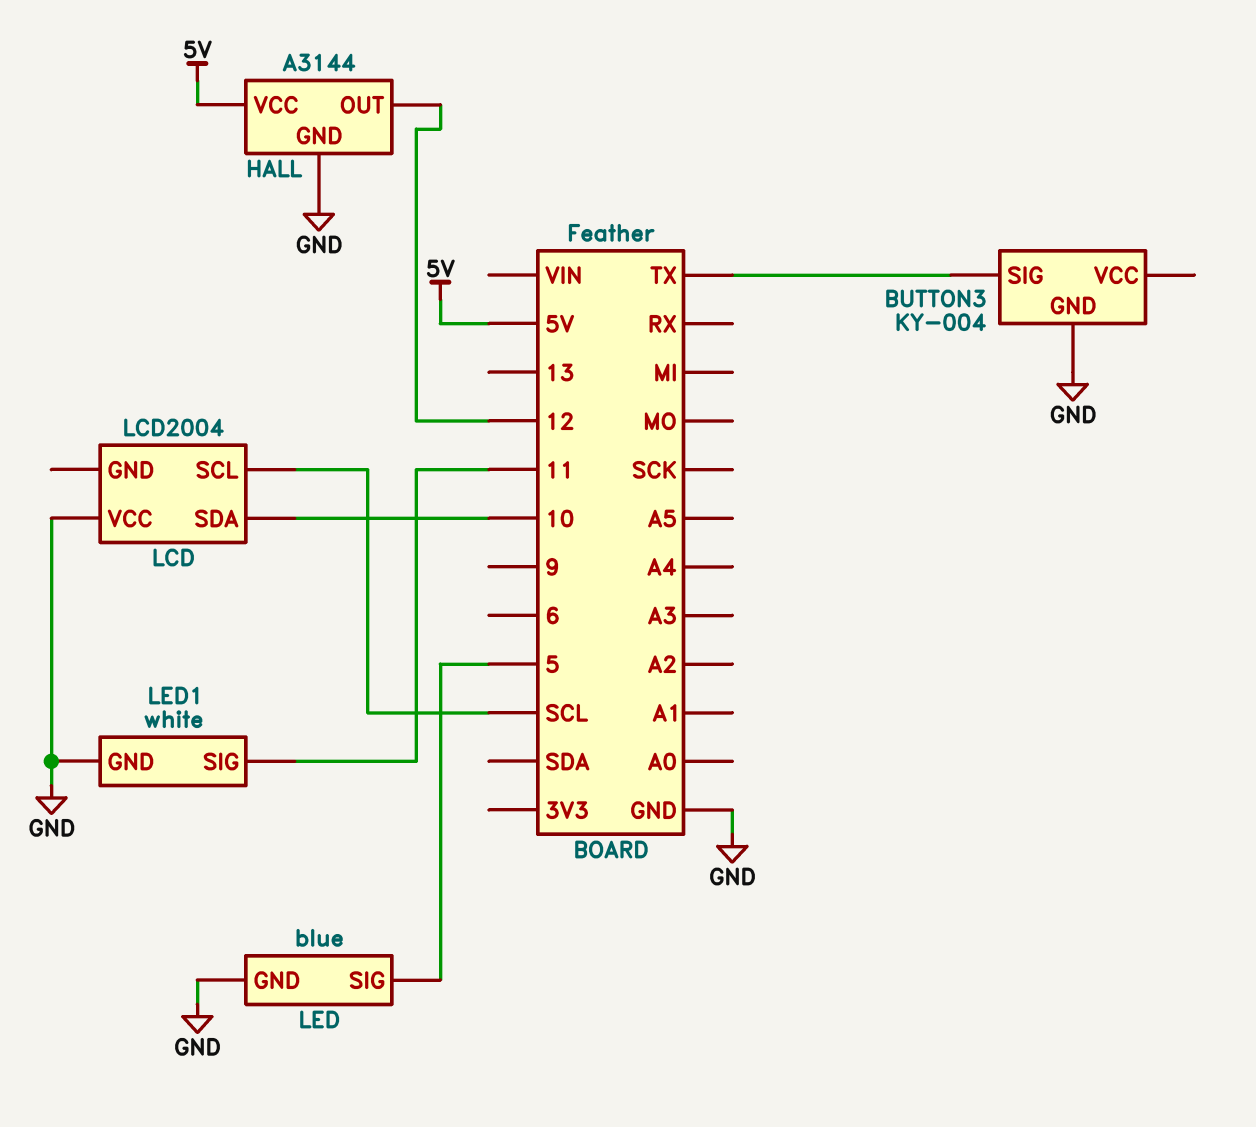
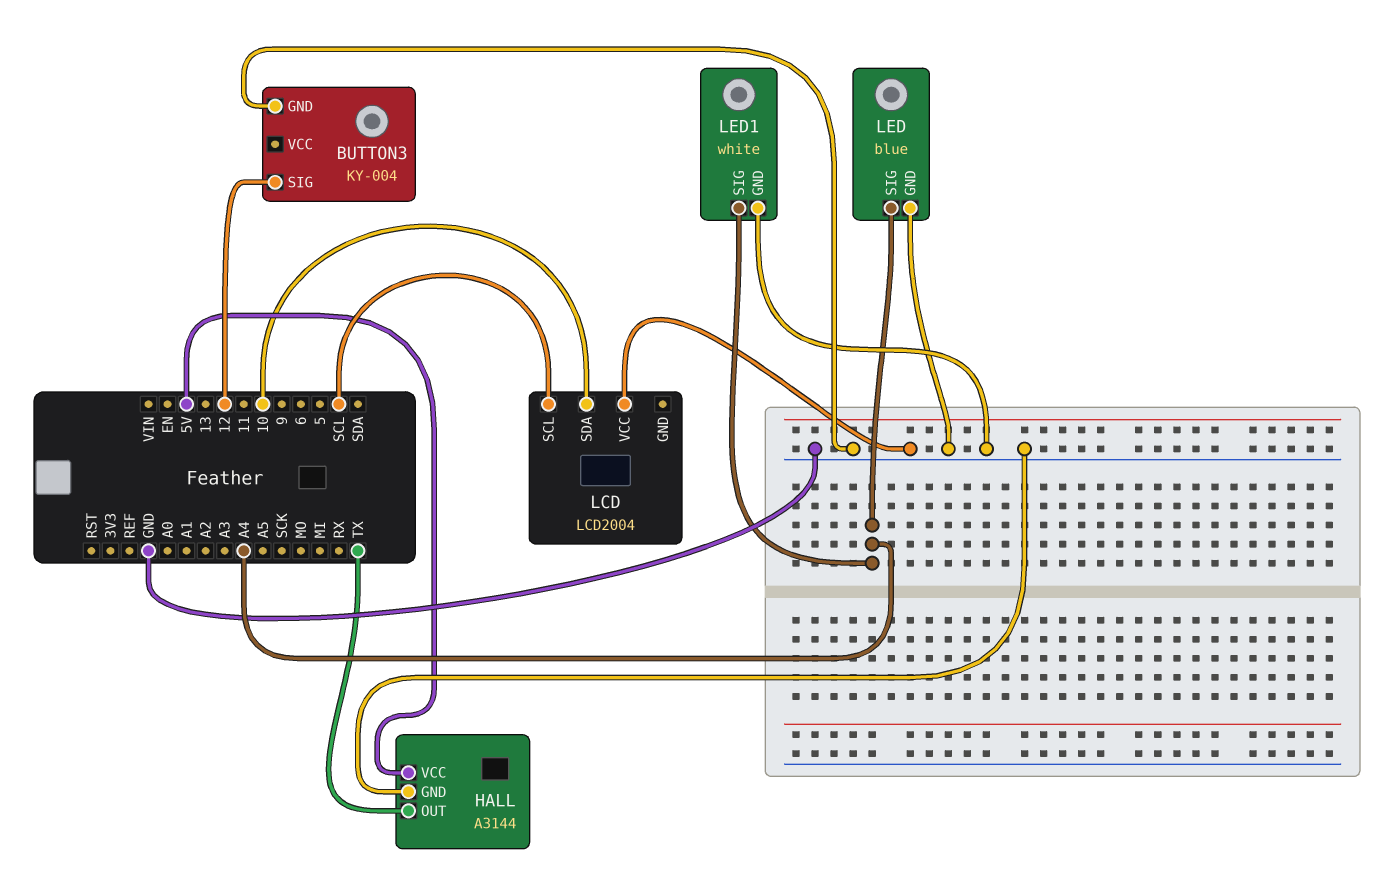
BUTTON3 pin SIG: TX -> 12
HALL pin OUT: 12 -> TX
LED pin SIG: 5 -> A4
LED1 pin SIG: 11 -> A4

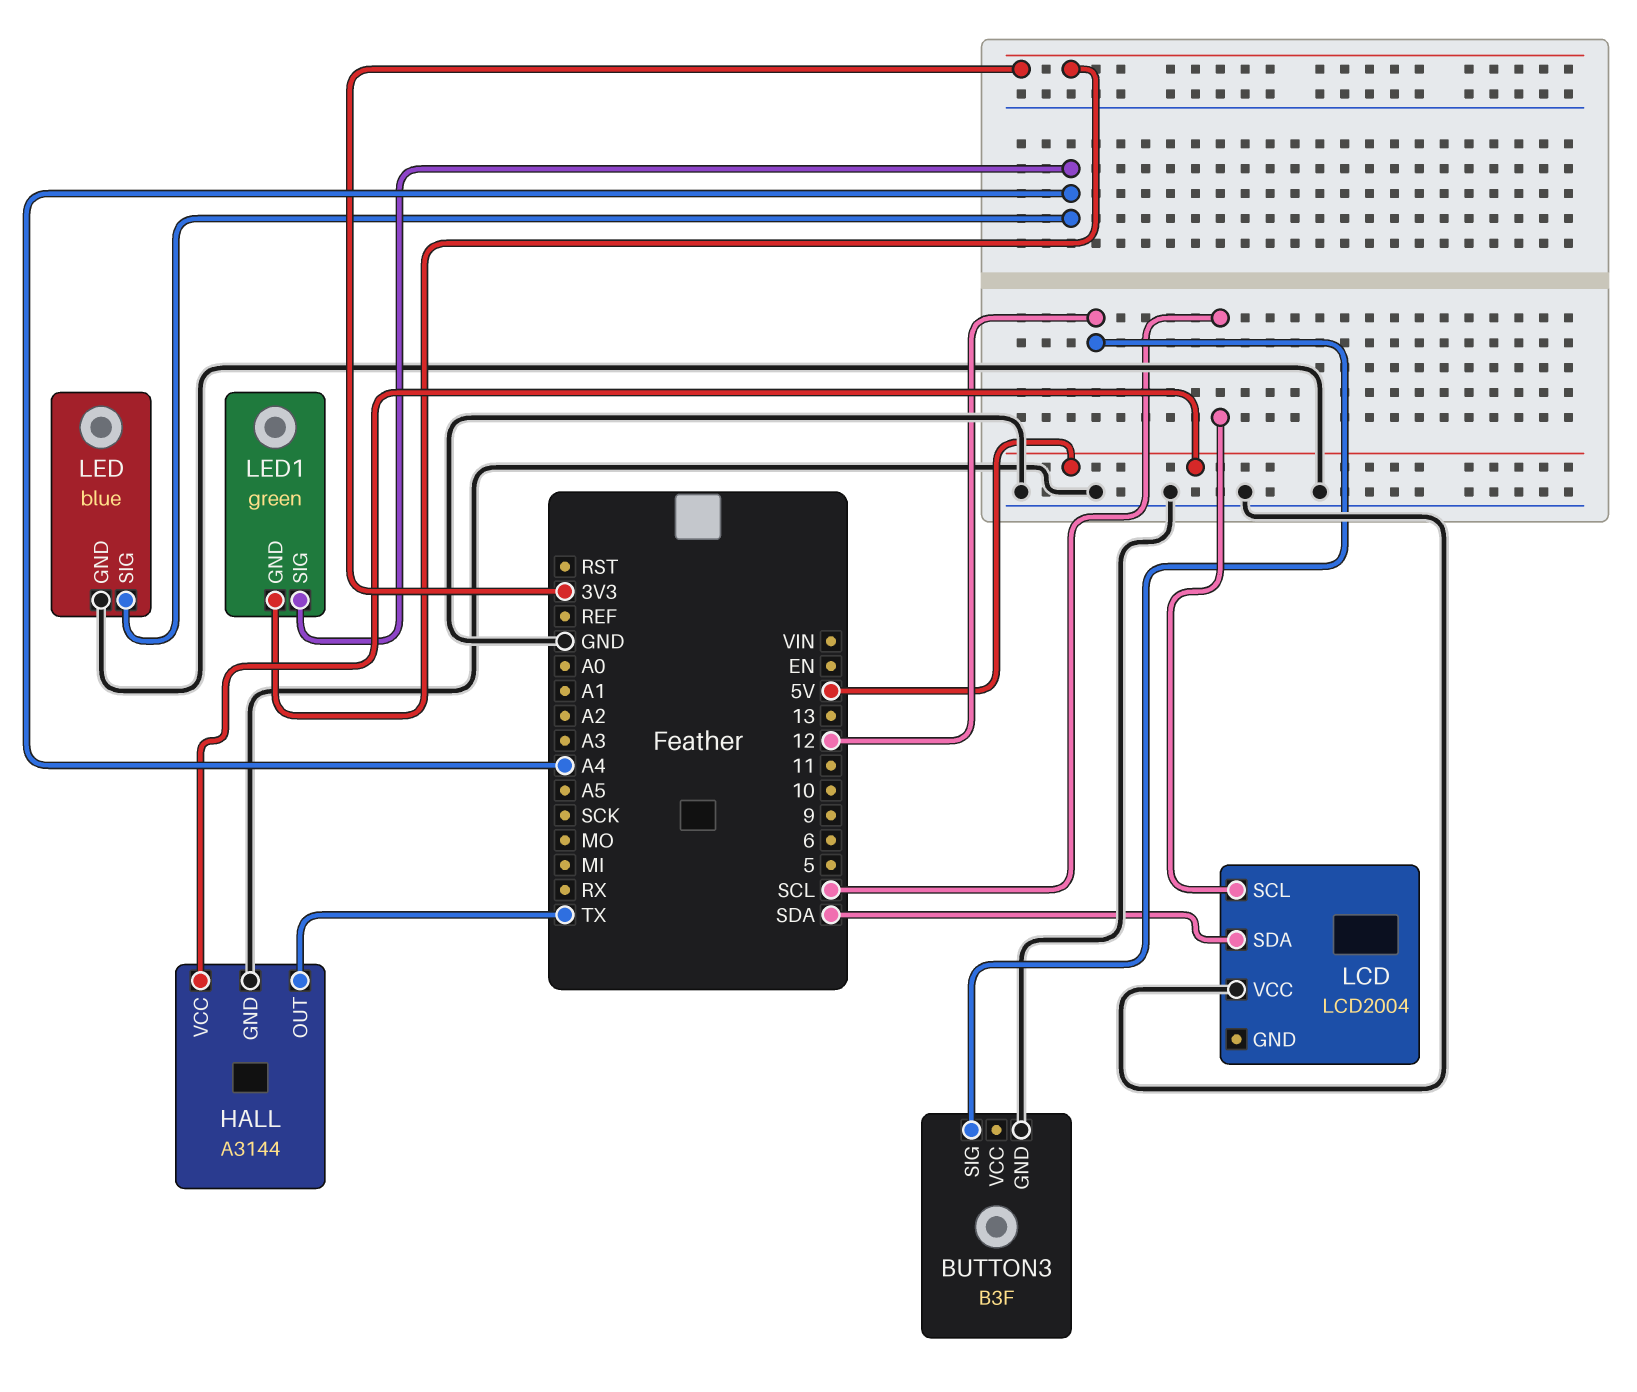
BUTTON3: KY-004 -> B3F
LCD pin SDA: 10 -> SDA
LED1: white -> green
LED1 pin GND: GND -> 3V3

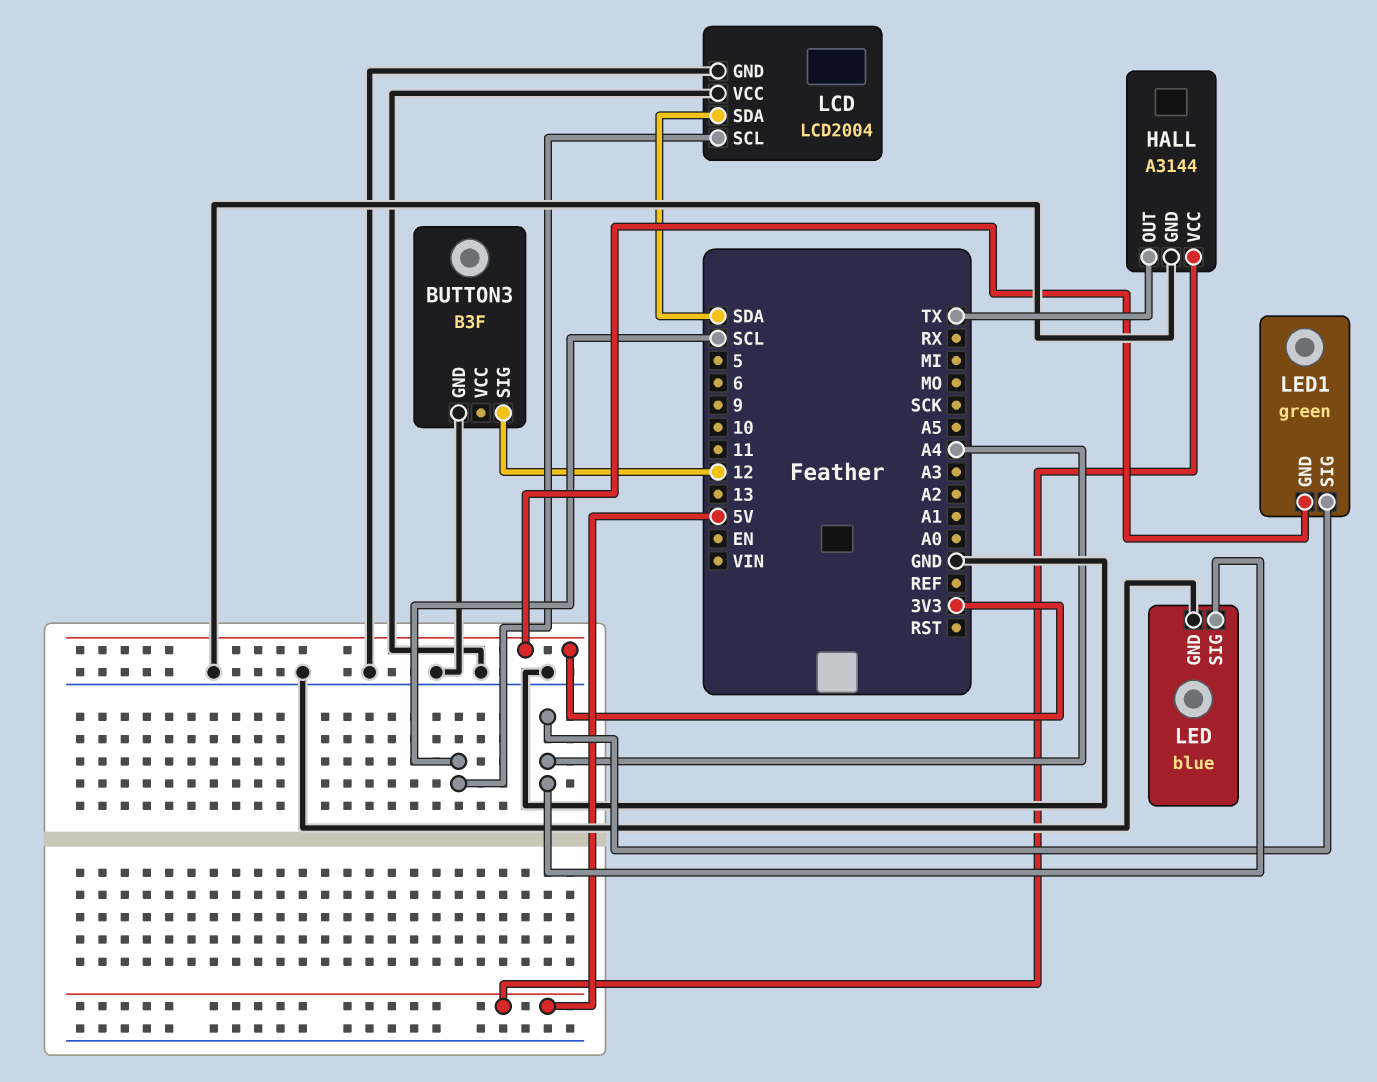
LCD pin GND: none -> GND

